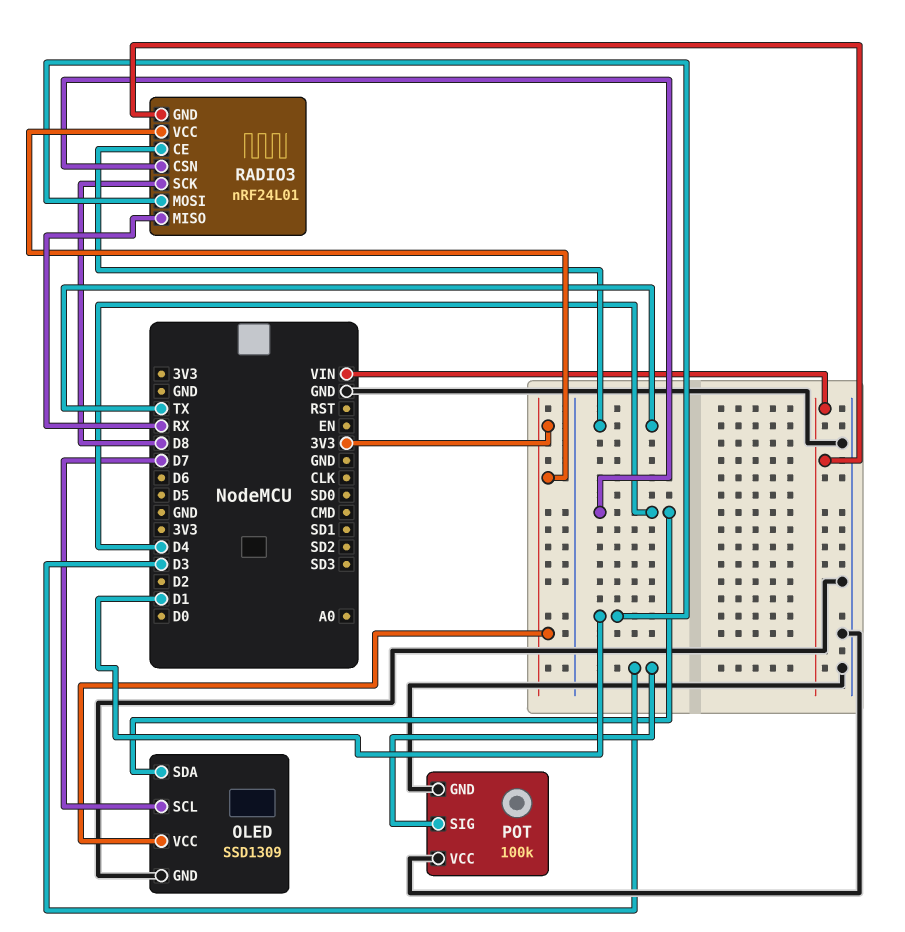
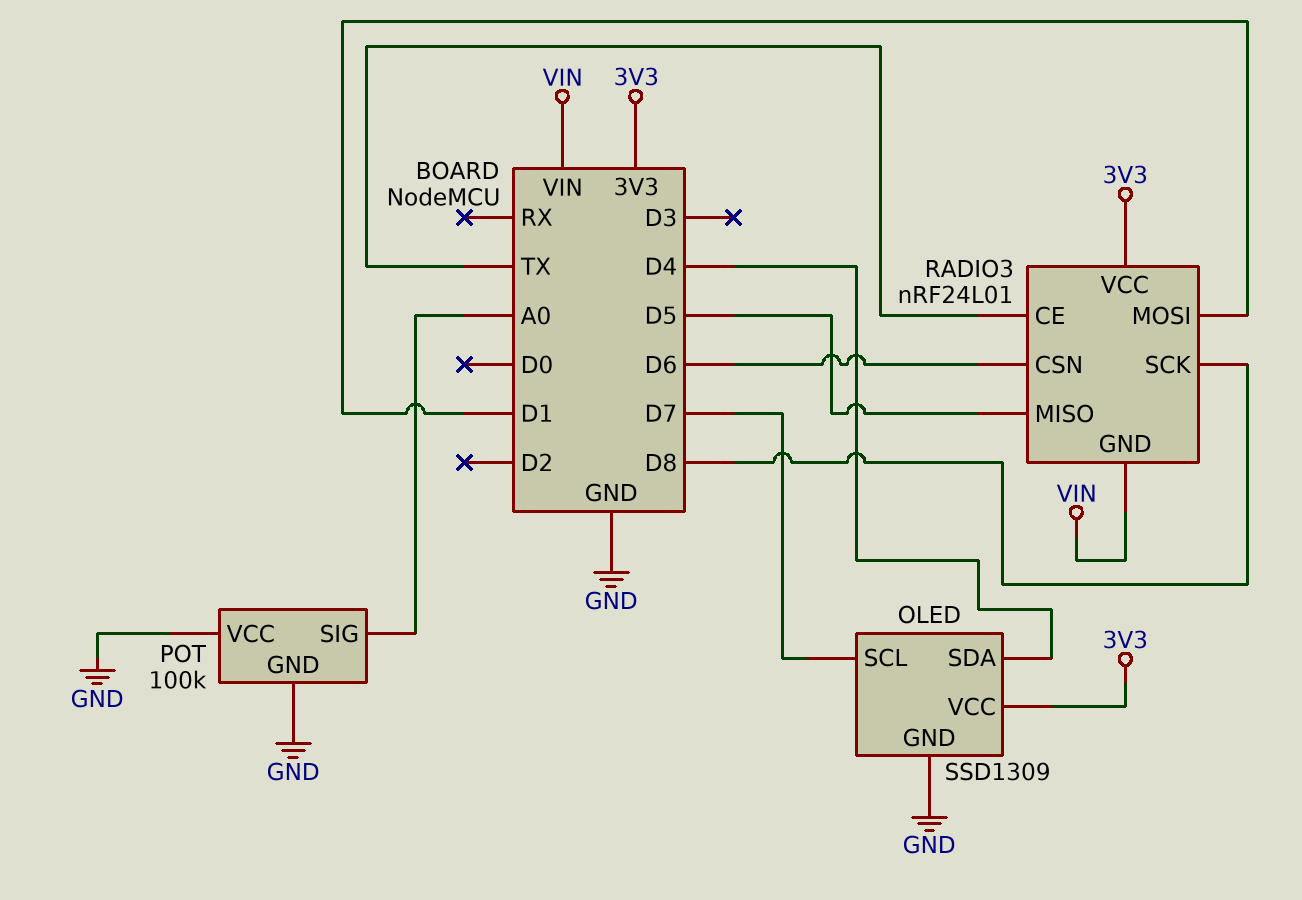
POT pin SIG: D3 -> A0
RADIO3 pin CSN: D4 -> D6
RADIO3 pin MISO: RX -> D5

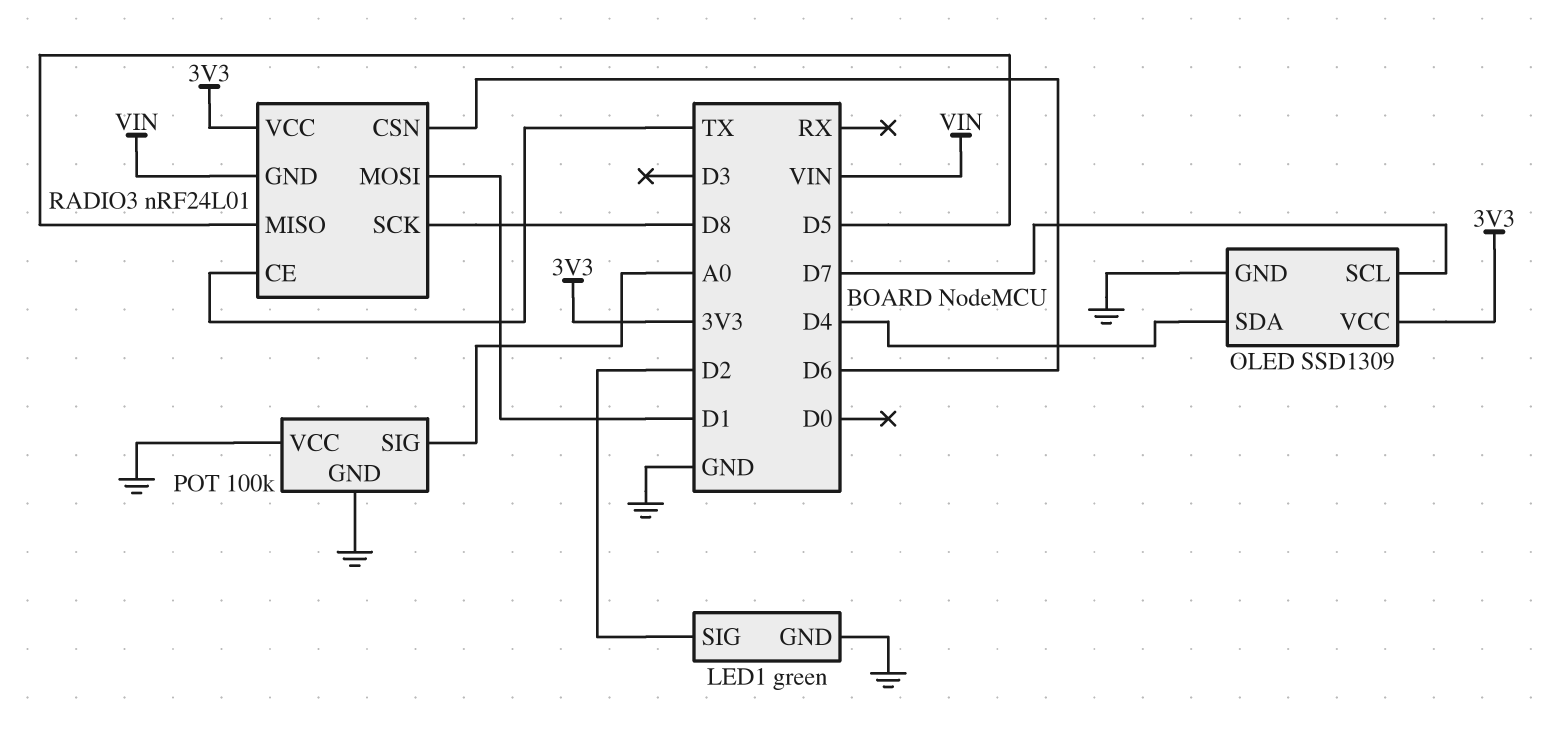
LED1: none -> green
LED1 pin GND: none -> GND
LED1 pin SIG: none -> D2

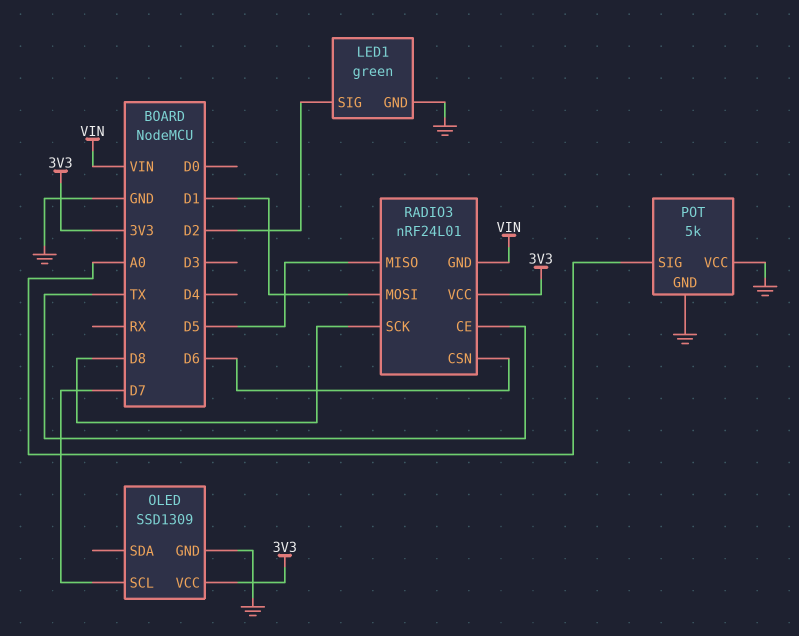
OLED pin SDA: D4 -> none
POT: 100k -> 5k

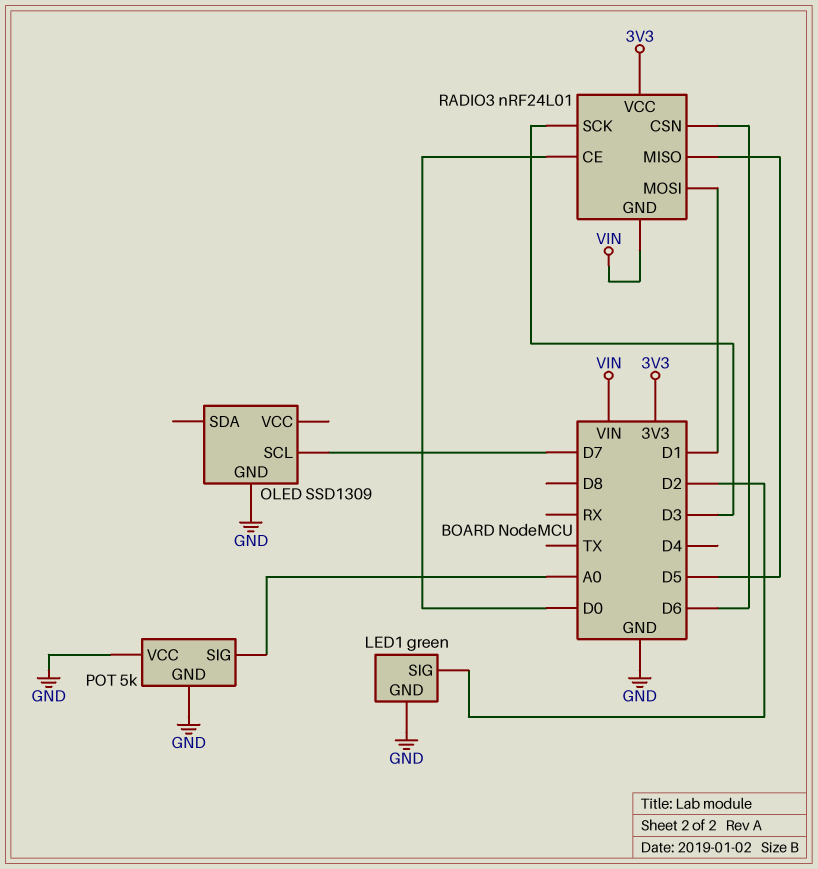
OLED pin VCC: 3V3 -> none
RADIO3 pin CE: TX -> D0
RADIO3 pin SCK: D8 -> D3

